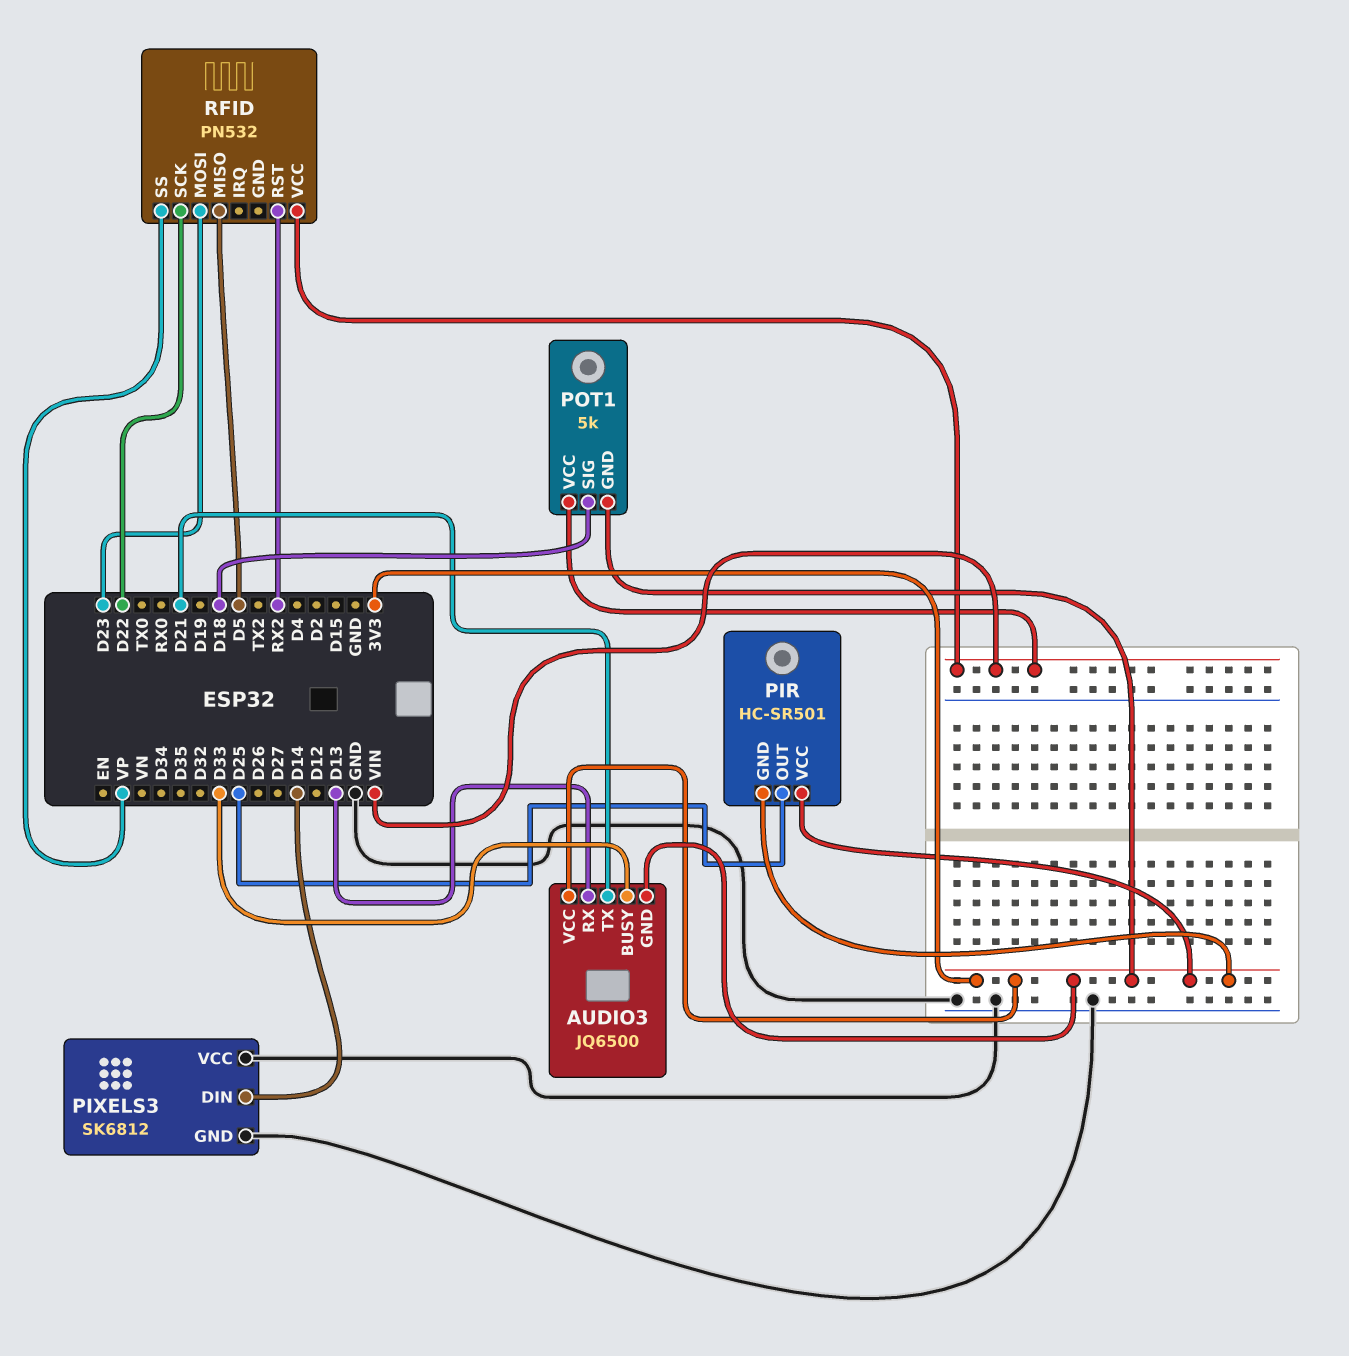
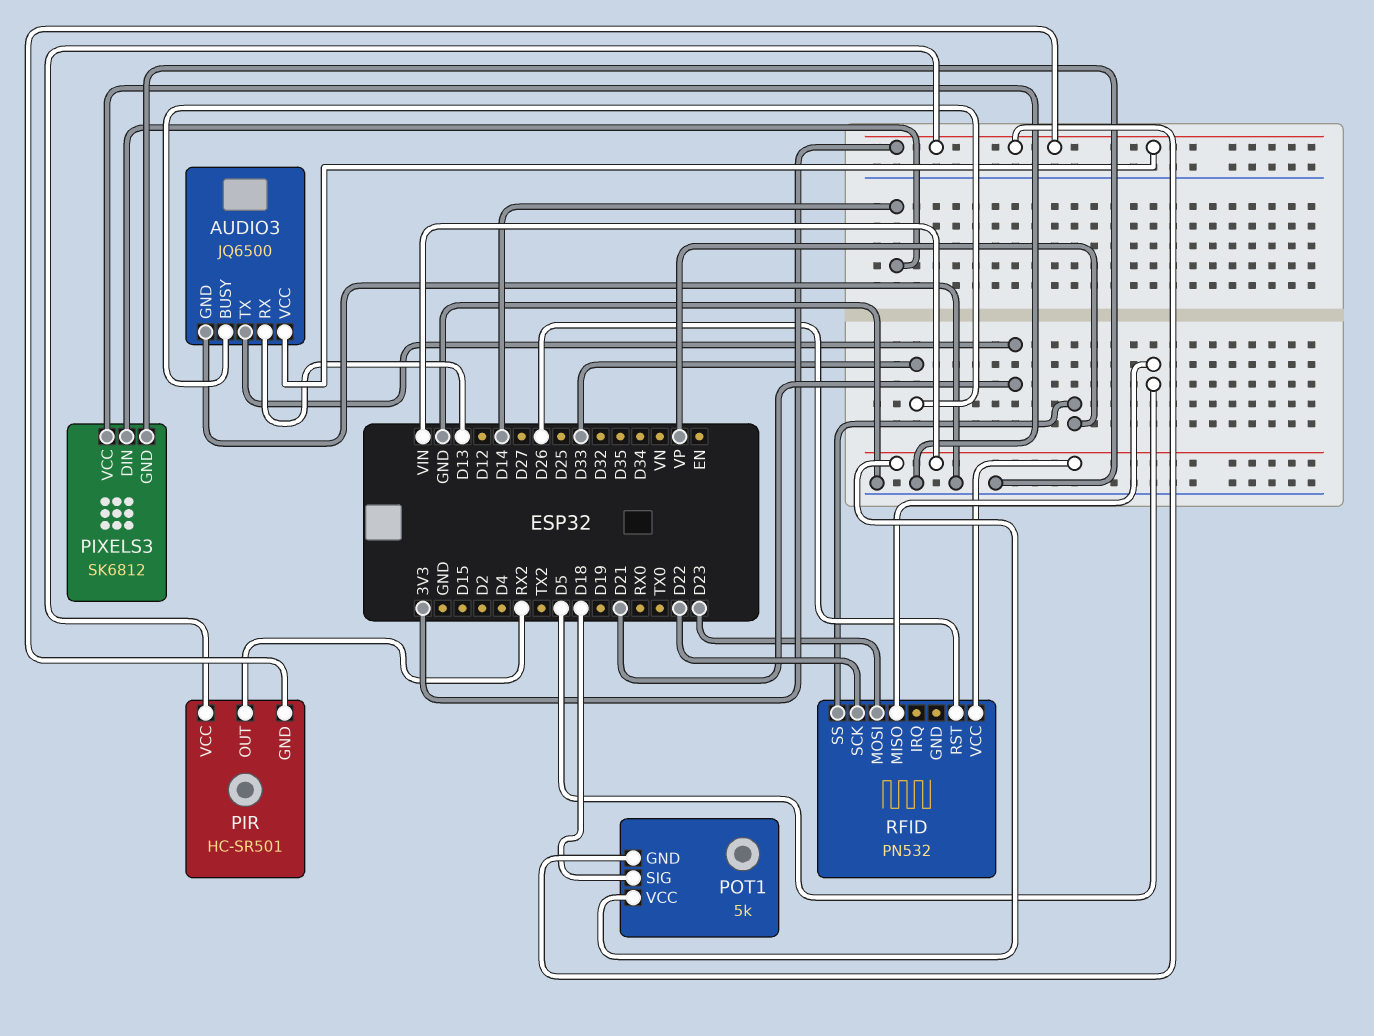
AUDIO3 pin GND: 3V3 -> GND
PIR pin OUT: D25 -> RX2
RFID pin RST: RX2 -> D26

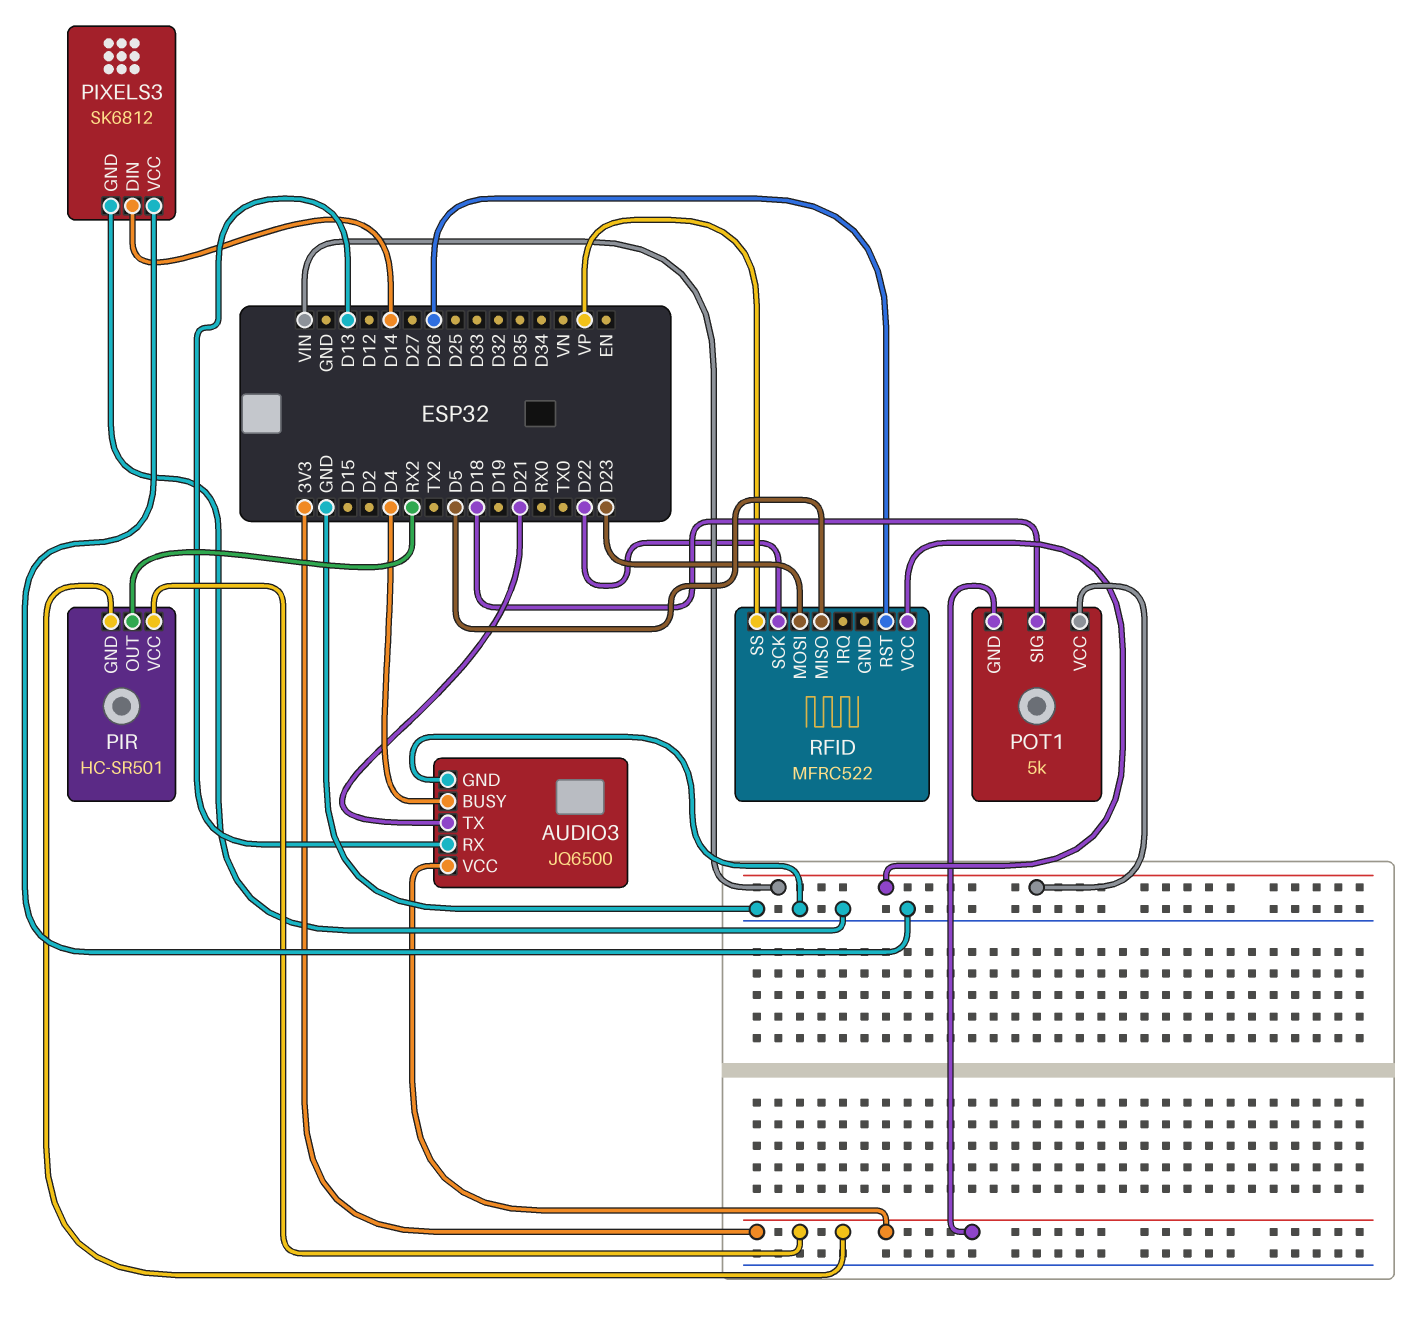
AUDIO3 pin BUSY: D33 -> D4
RFID: PN532 -> MFRC522

